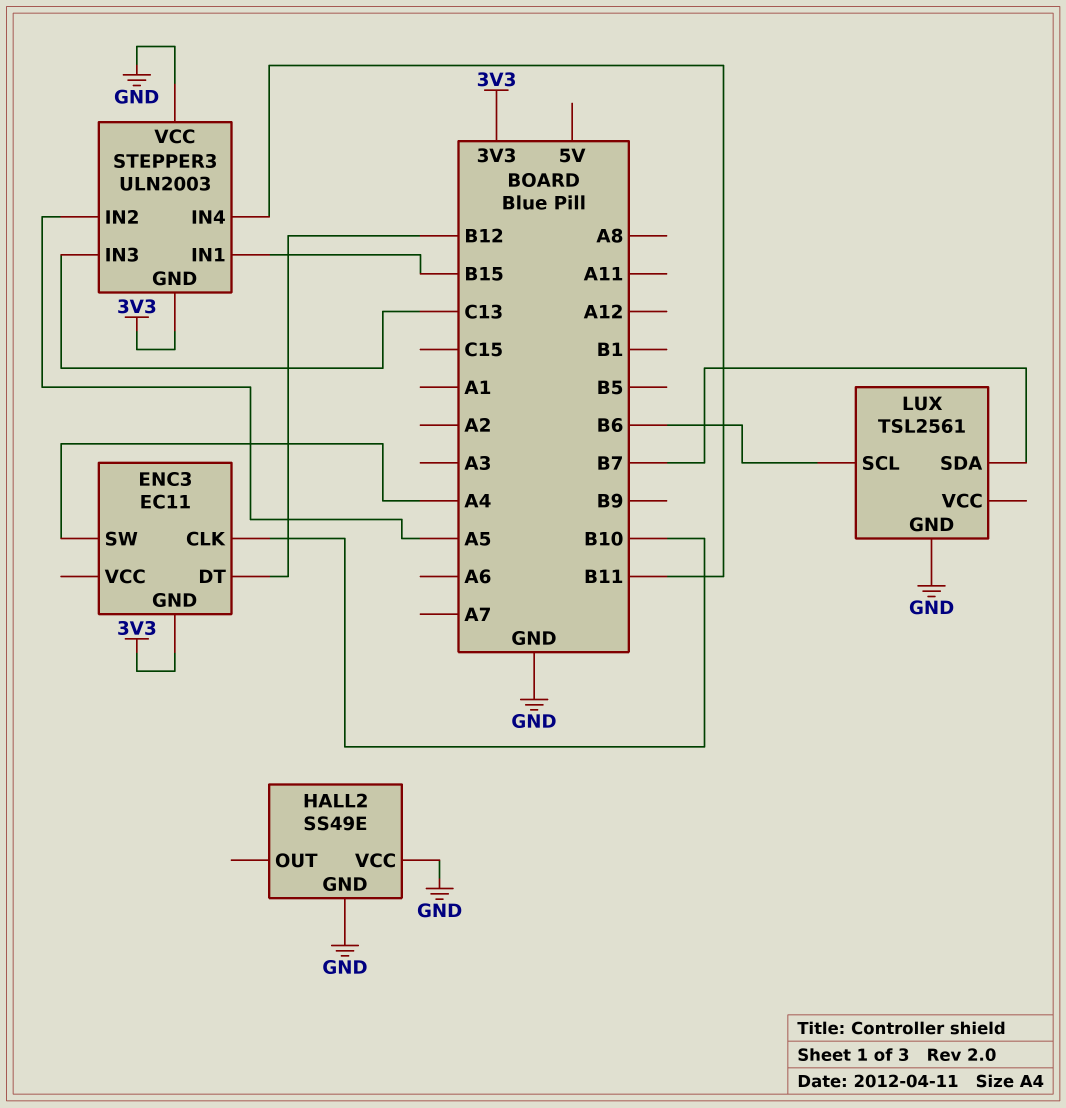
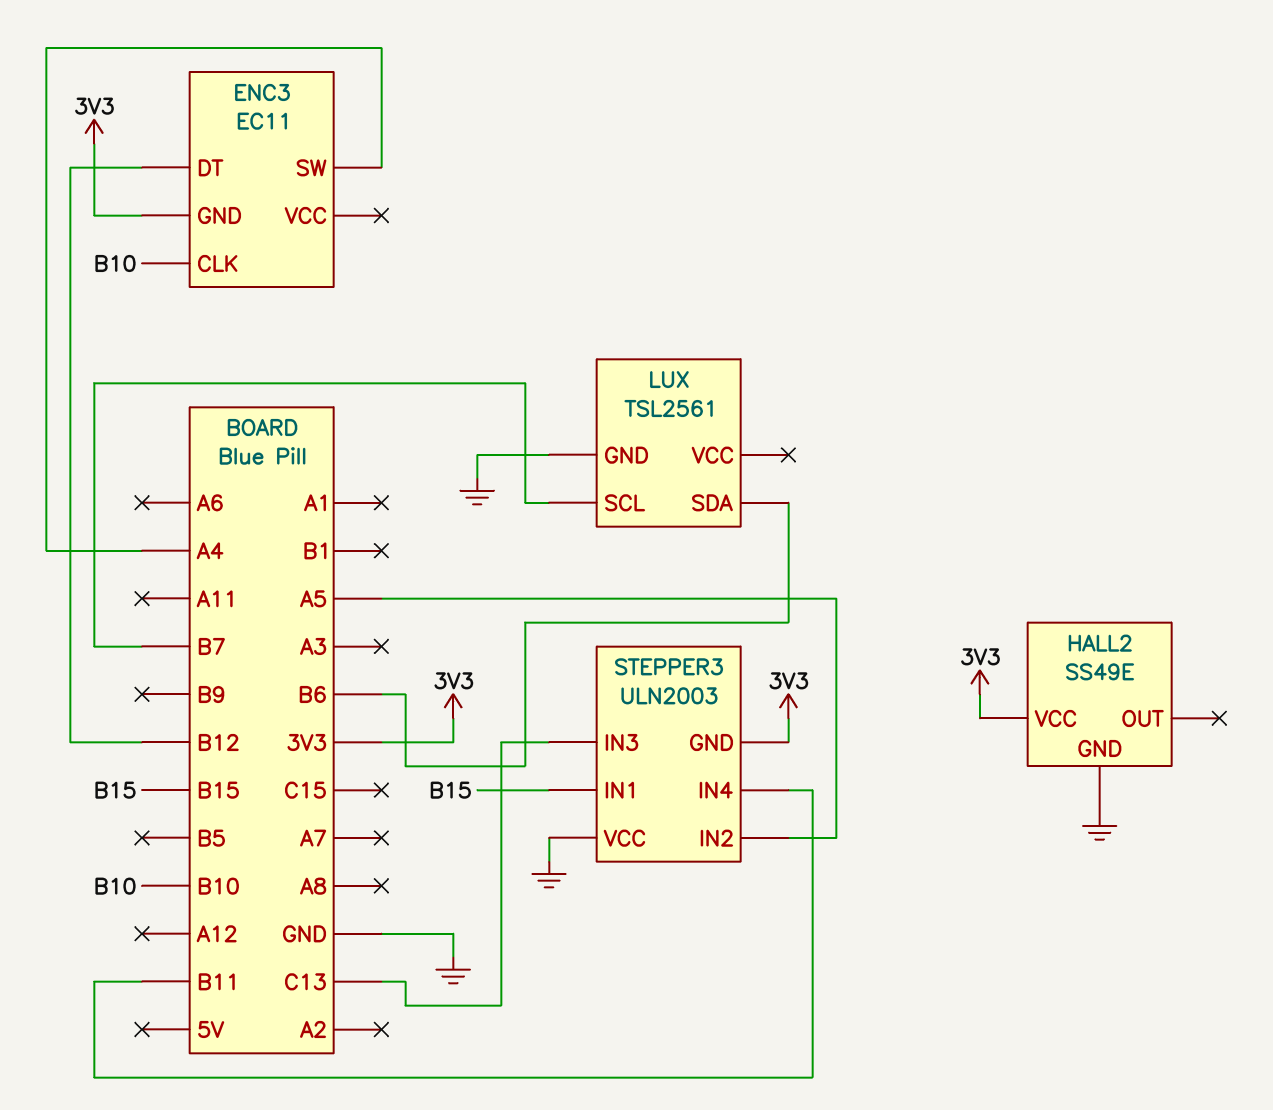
HALL2 pin VCC: GND -> 3V3
LUX pin SCL: B6 -> B7
LUX pin SDA: B7 -> B6

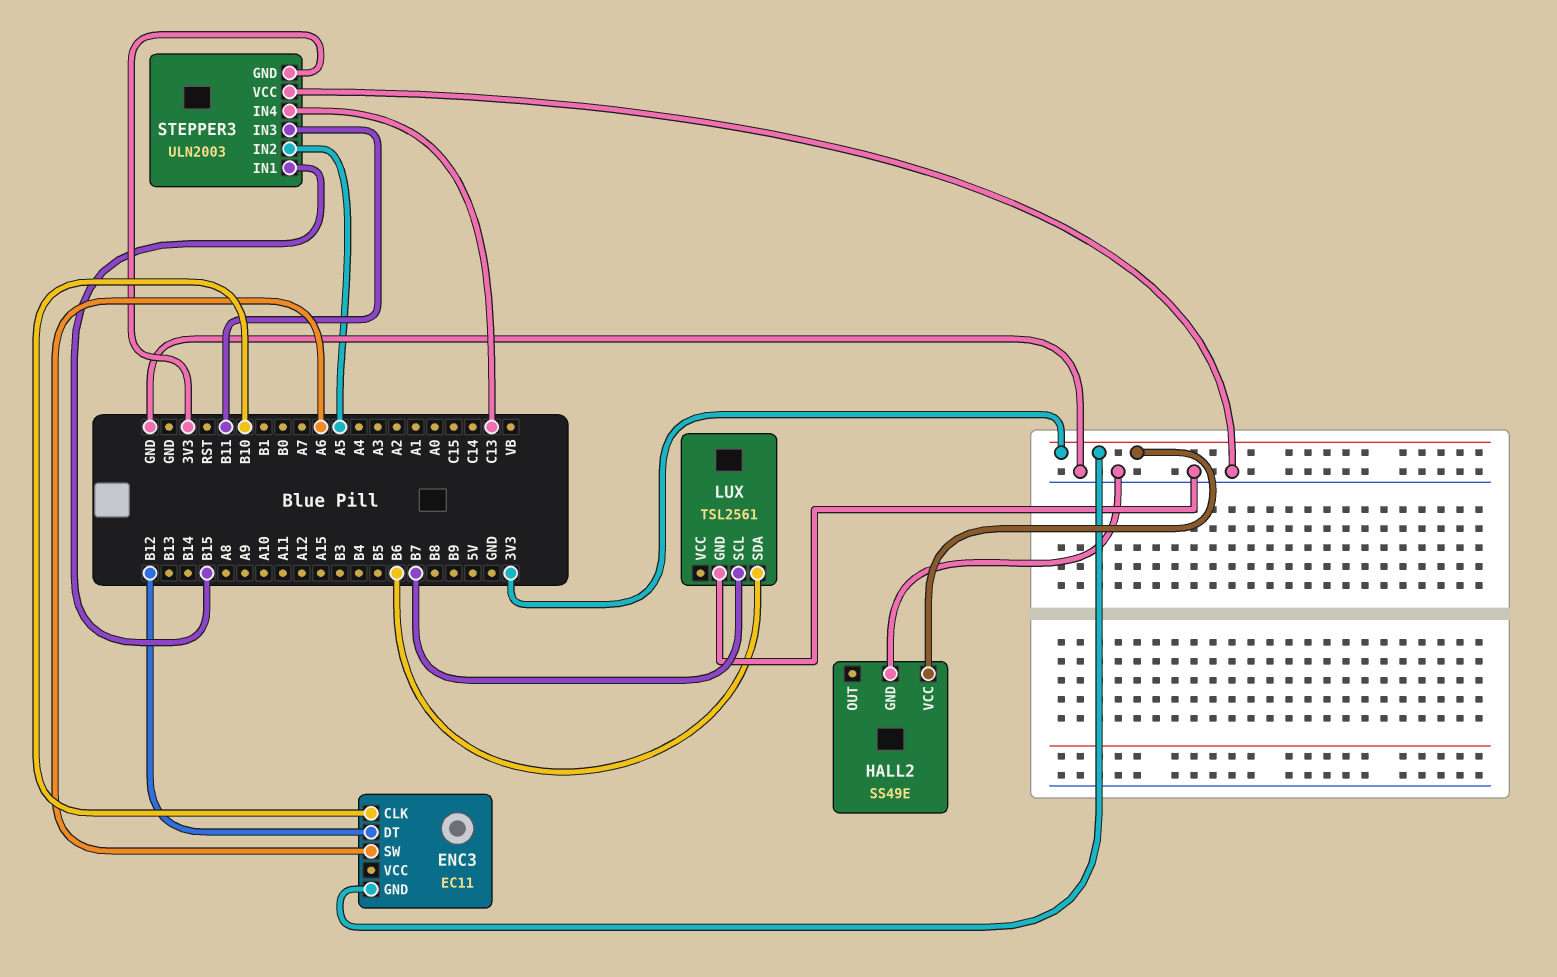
ENC3 pin SW: A4 -> A6
STEPPER3 pin IN3: C13 -> B11
STEPPER3 pin IN4: B11 -> C13

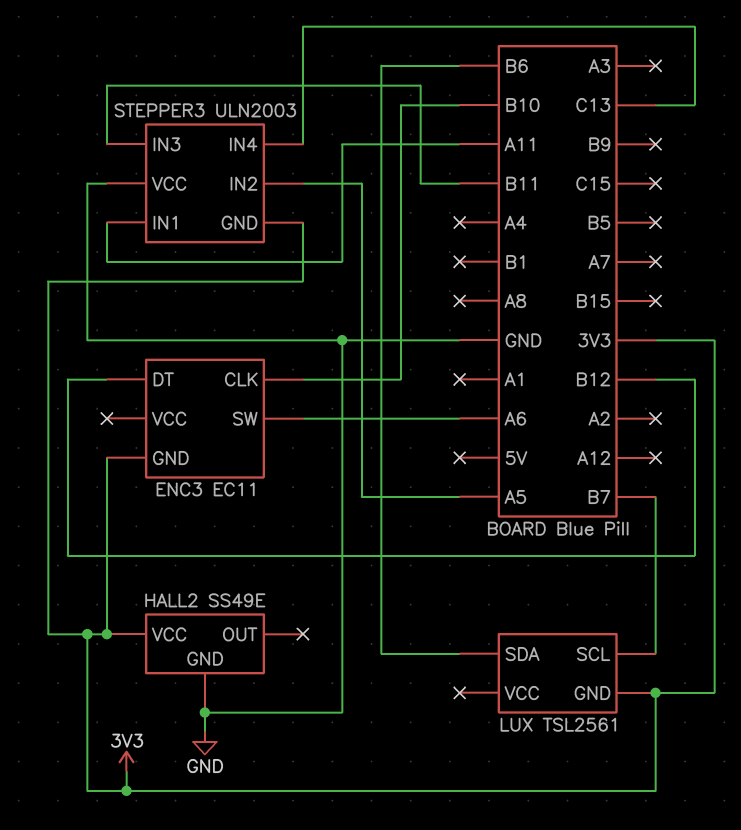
LUX pin GND: GND -> 3V3
STEPPER3 pin IN1: B15 -> A11

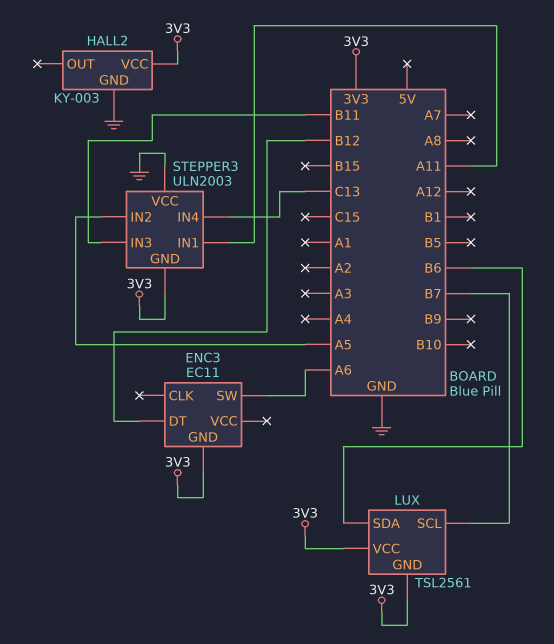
ENC3 pin CLK: B10 -> none
HALL2: SS49E -> KY-003
LUX pin VCC: none -> 3V3

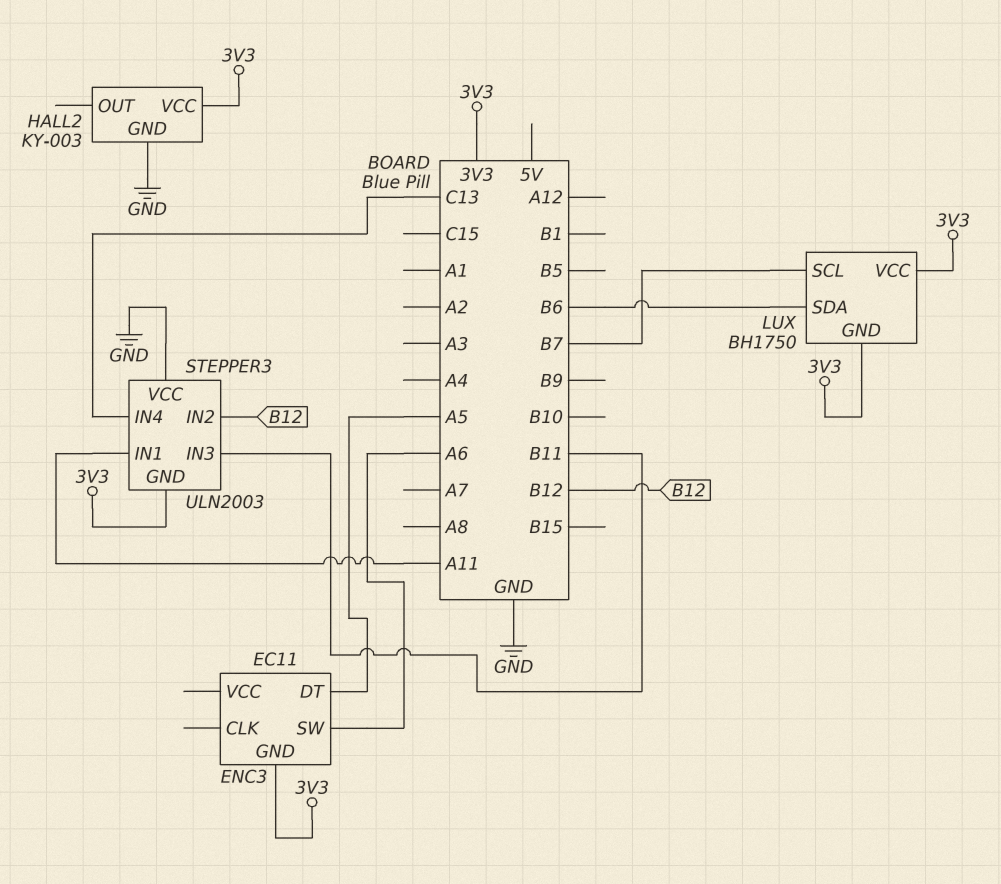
ENC3 pin DT: B12 -> A5
LUX: TSL2561 -> BH1750
STEPPER3 pin IN2: A5 -> B12

